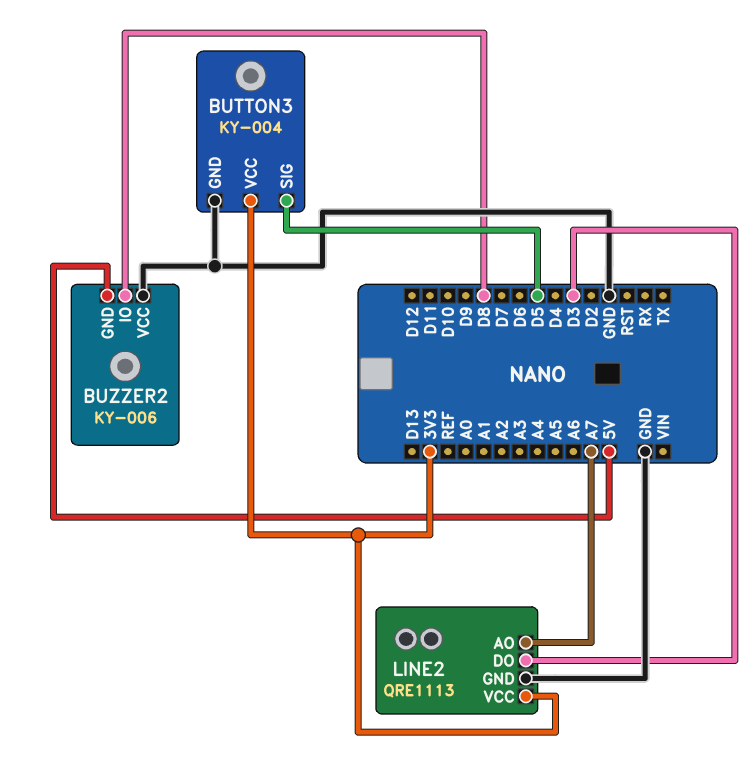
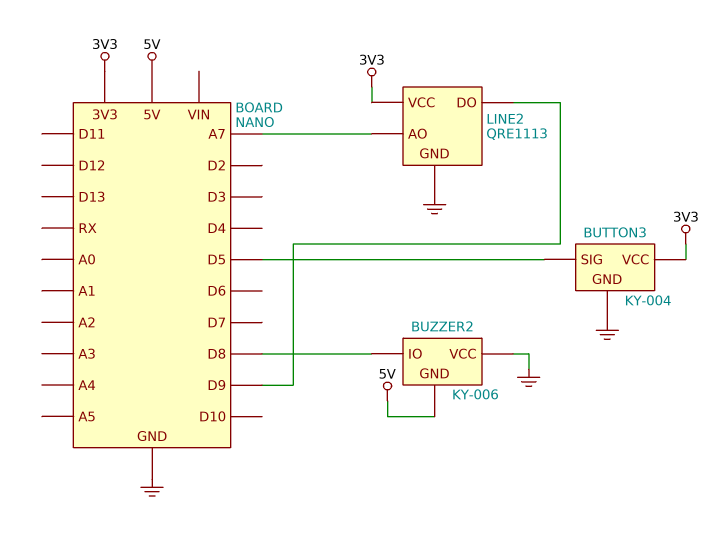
LINE2 pin DO: D3 -> D9

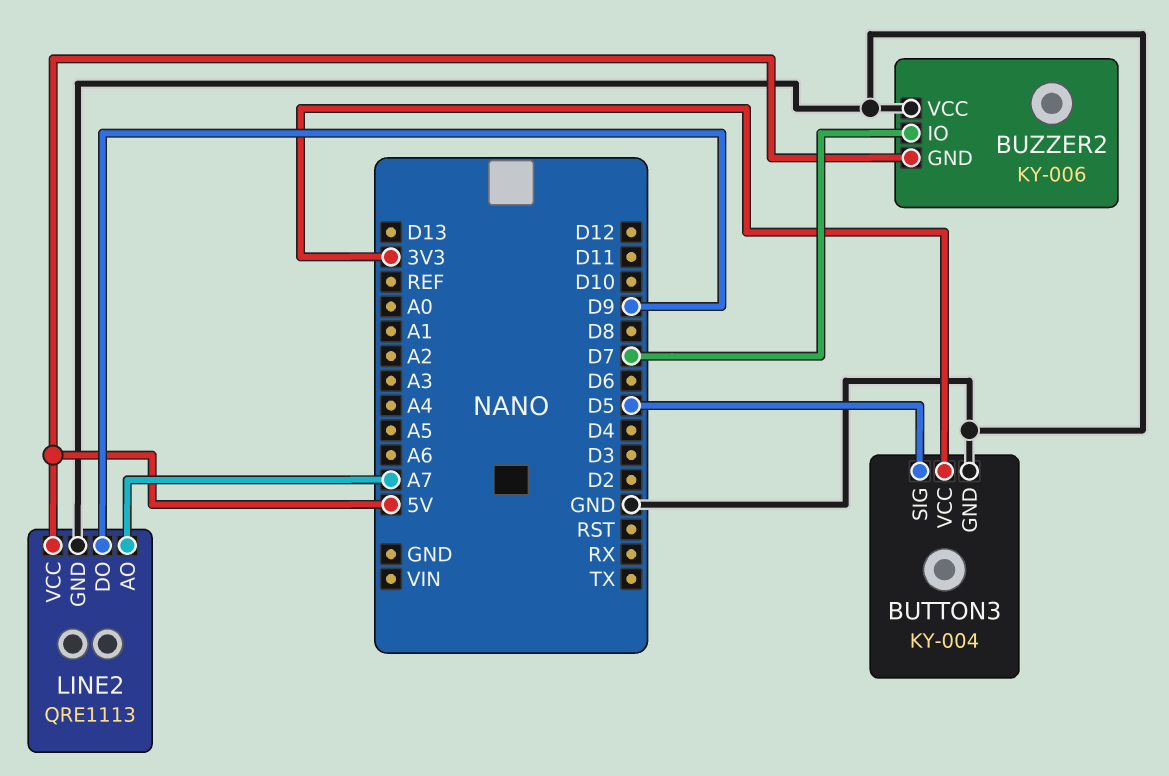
BUZZER2 pin IO: D8 -> D7
LINE2 pin VCC: 3V3 -> 5V

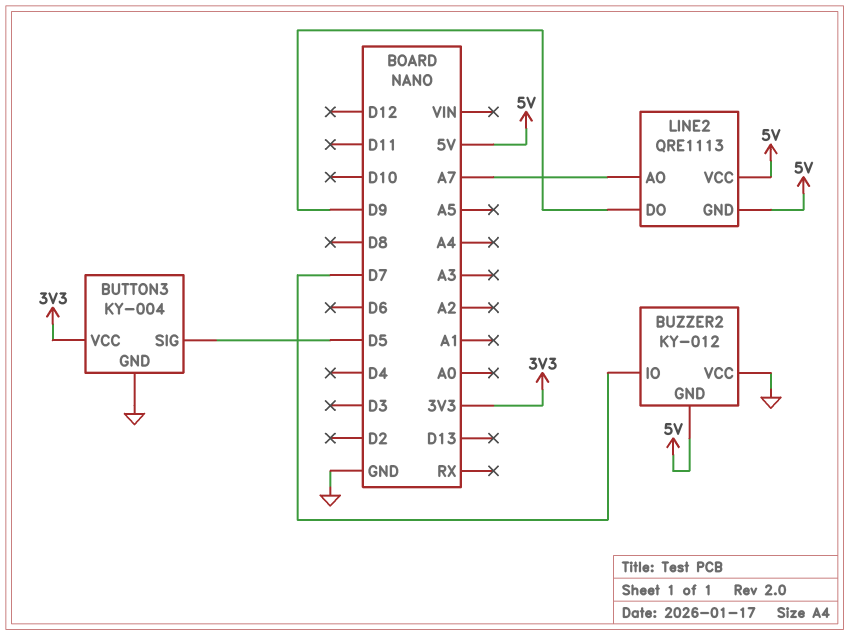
BUZZER2: KY-006 -> KY-012
LINE2 pin GND: GND -> 5V

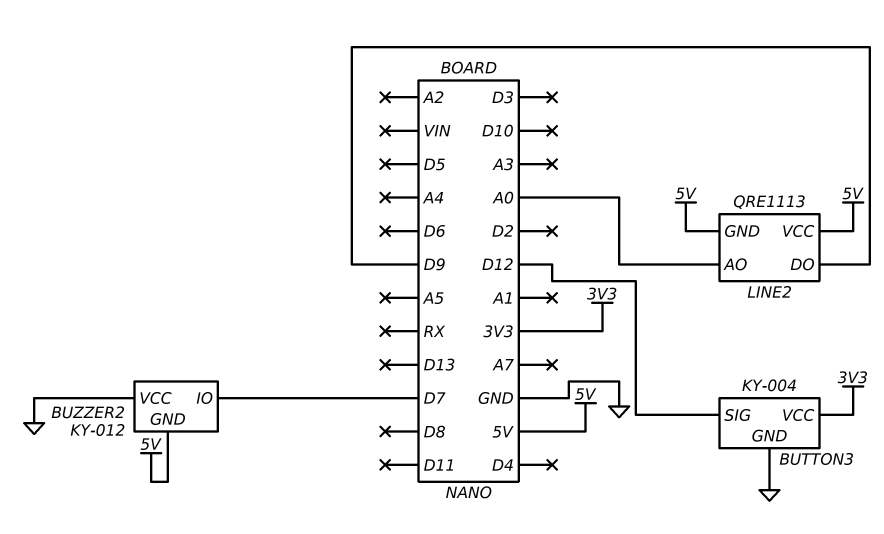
BUTTON3 pin SIG: D5 -> D12
LINE2 pin AO: A7 -> A0

